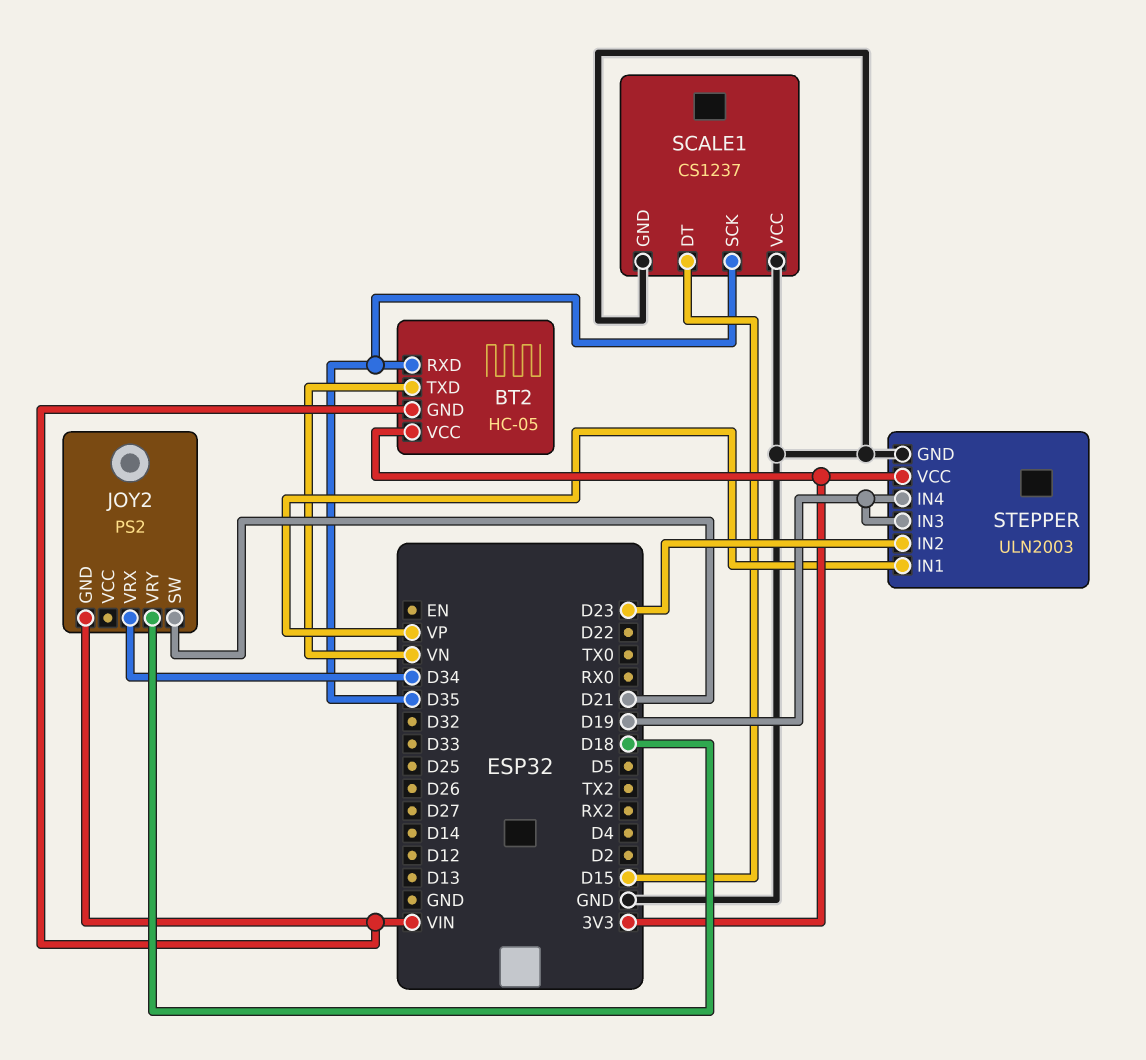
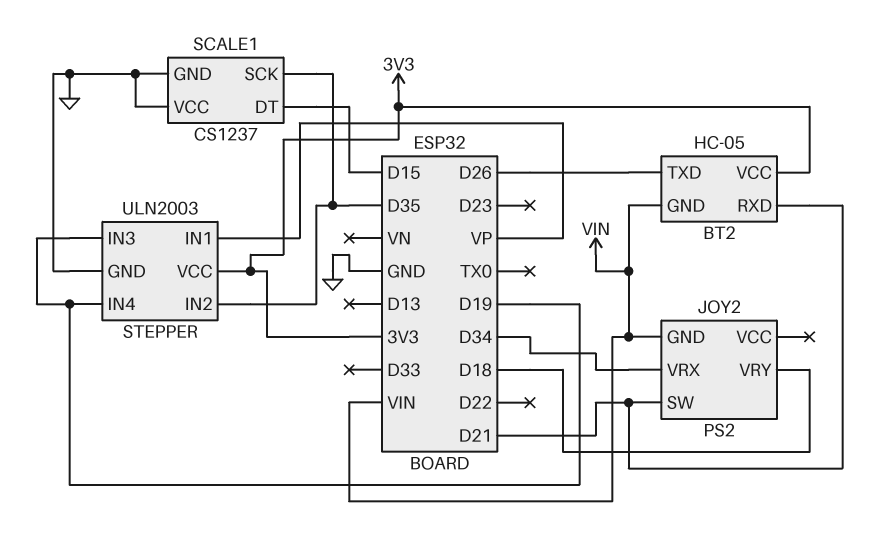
BT2 pin RXD: D35 -> D21
BT2 pin TXD: VN -> D26
STEPPER pin IN2: D23 -> D35

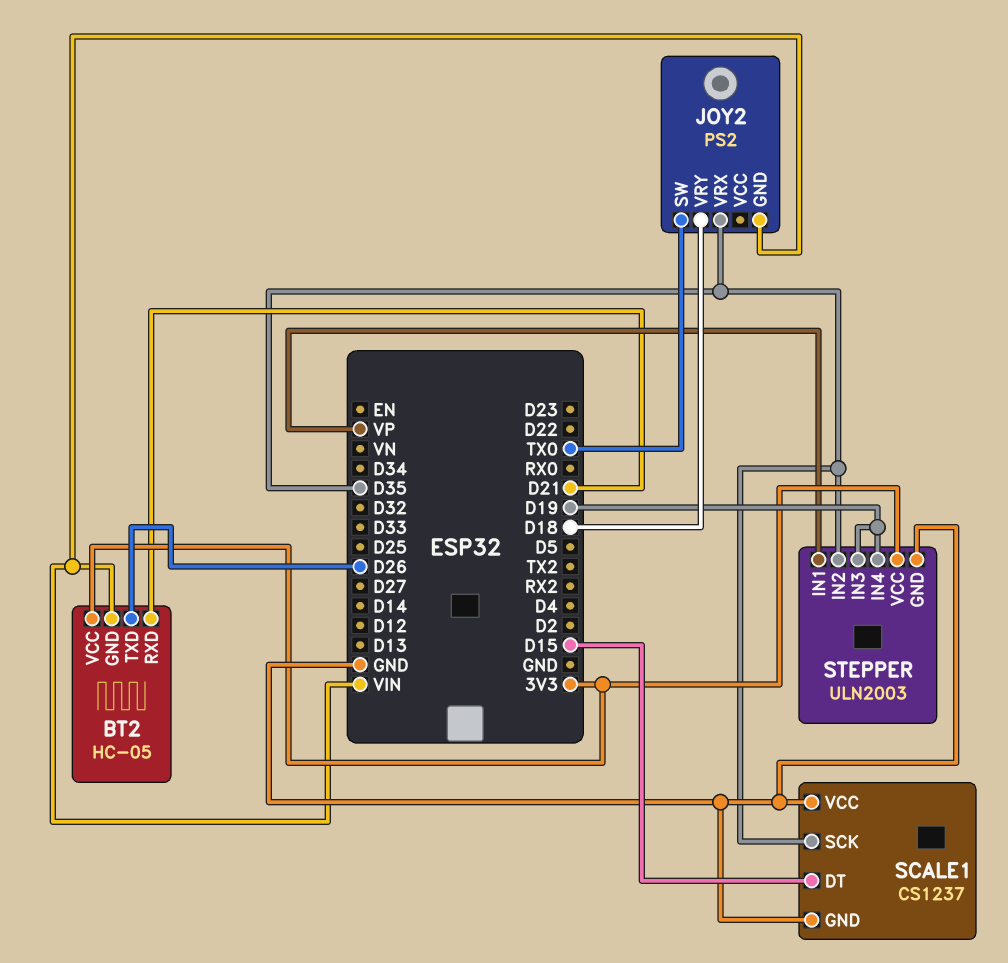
JOY2 pin SW: D21 -> TX0
JOY2 pin VRX: D34 -> D35

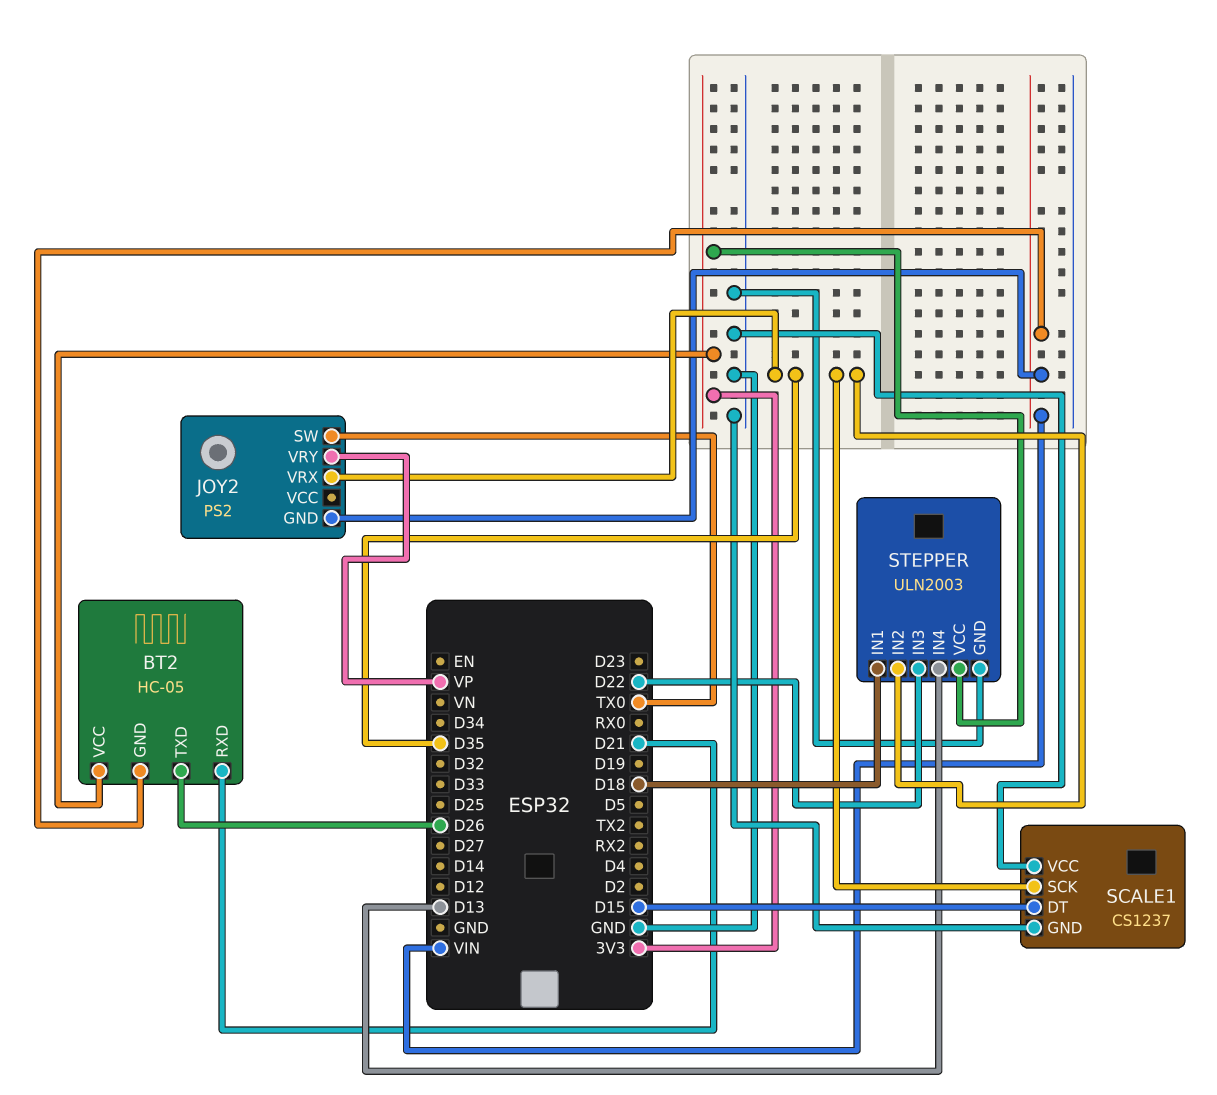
JOY2 pin VRY: D18 -> VP
STEPPER pin IN1: VP -> D18
STEPPER pin IN3: D19 -> D22
STEPPER pin IN4: D19 -> D13

